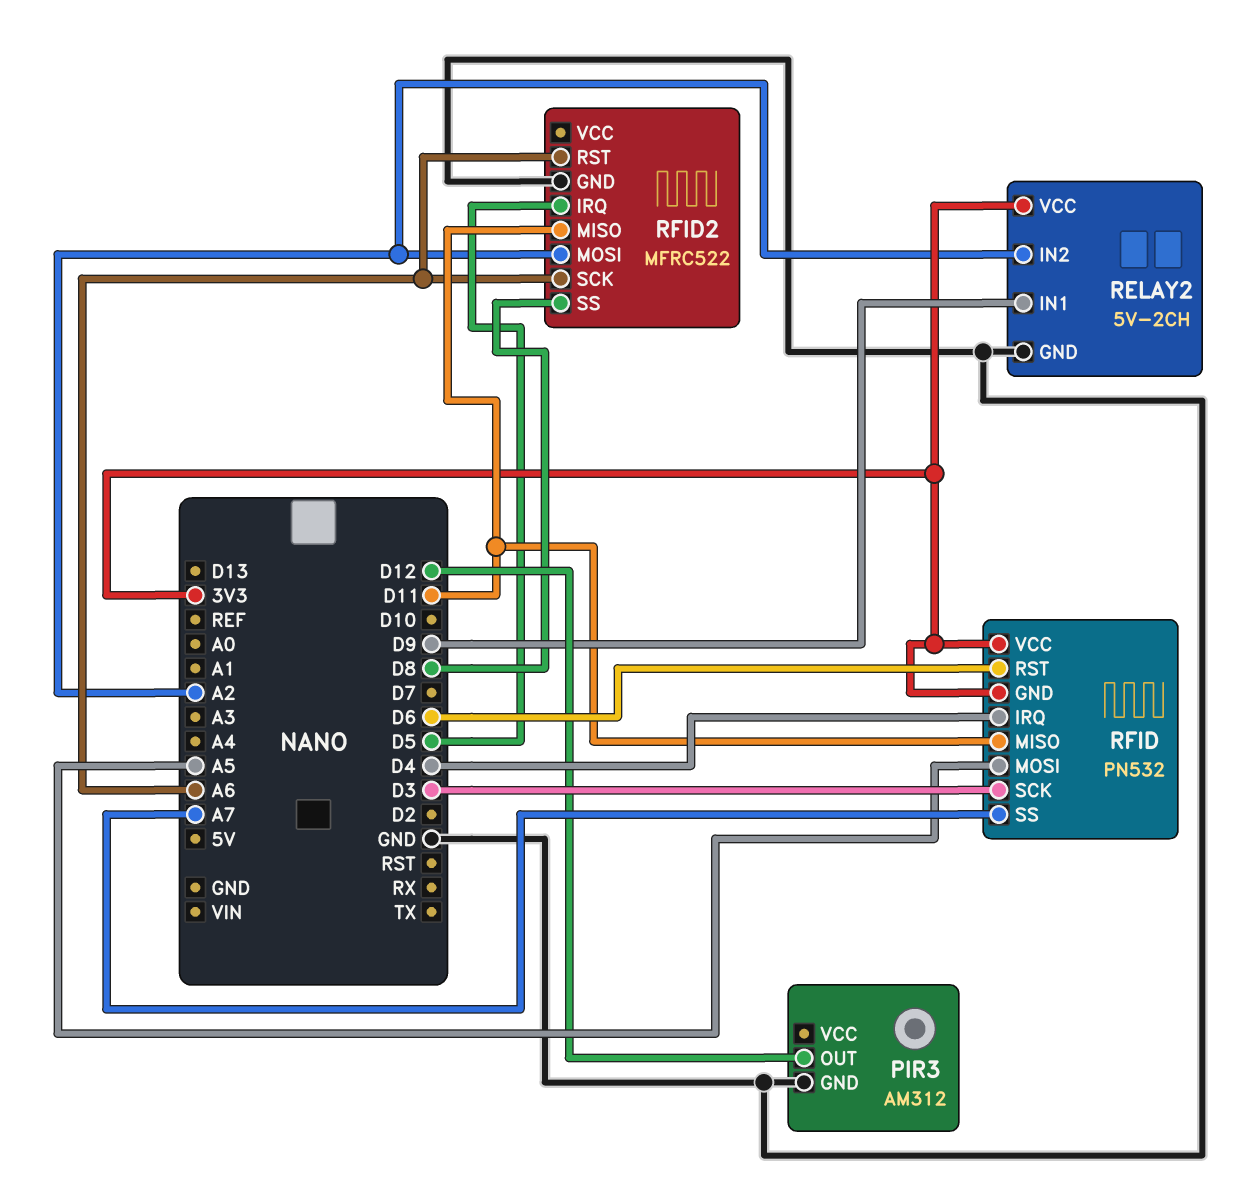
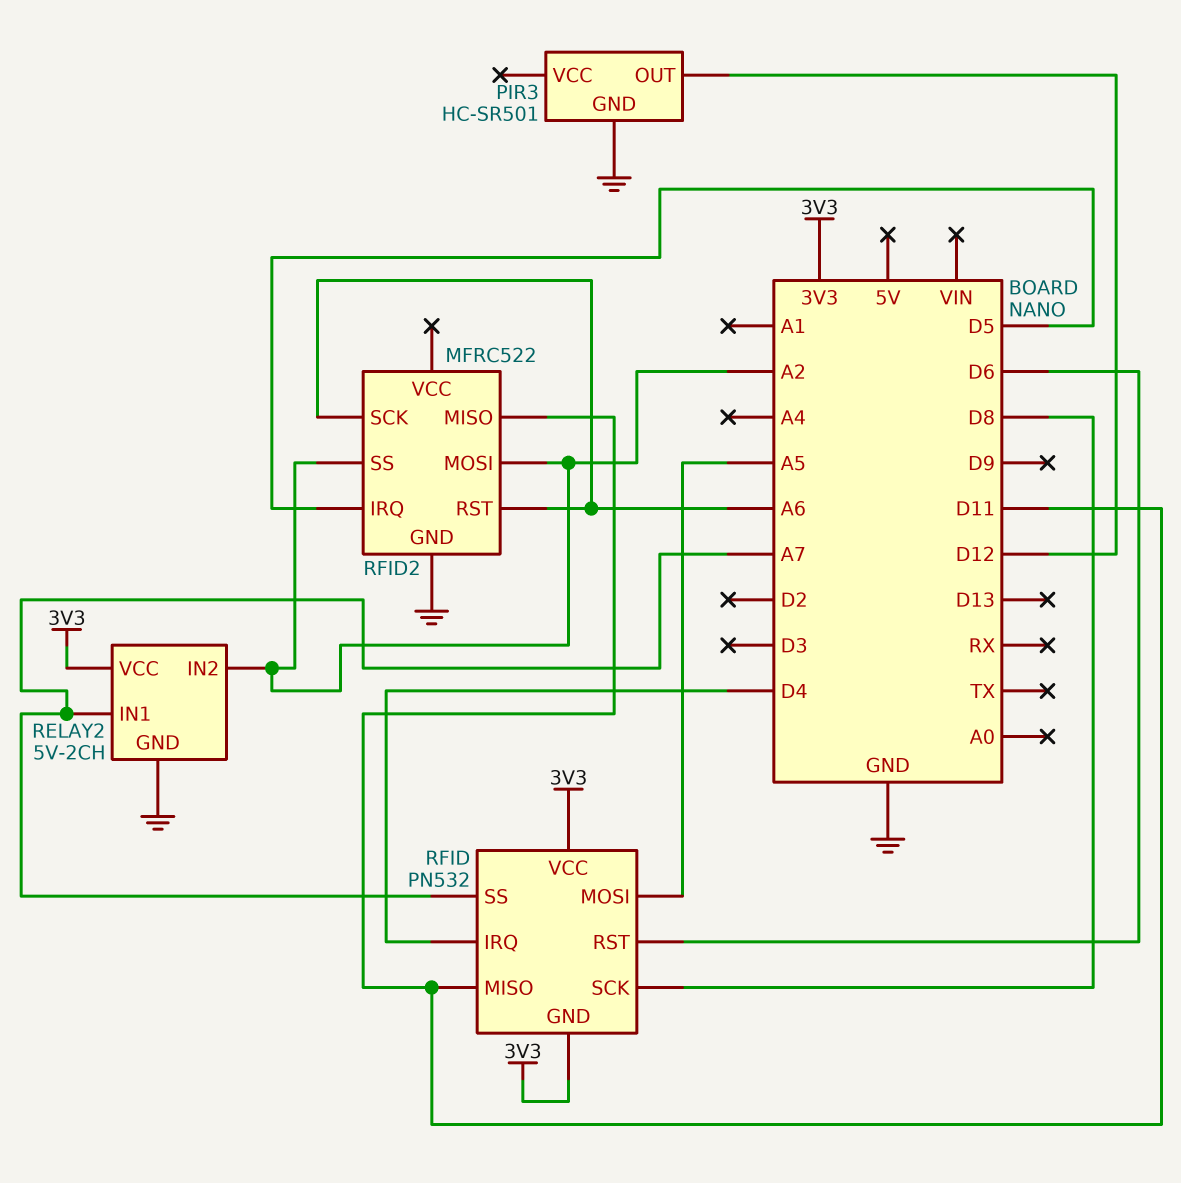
PIR3: AM312 -> HC-SR501
RELAY2 pin IN1: D9 -> A7
RFID pin SCK: D3 -> D8
RFID2 pin SS: D8 -> A2

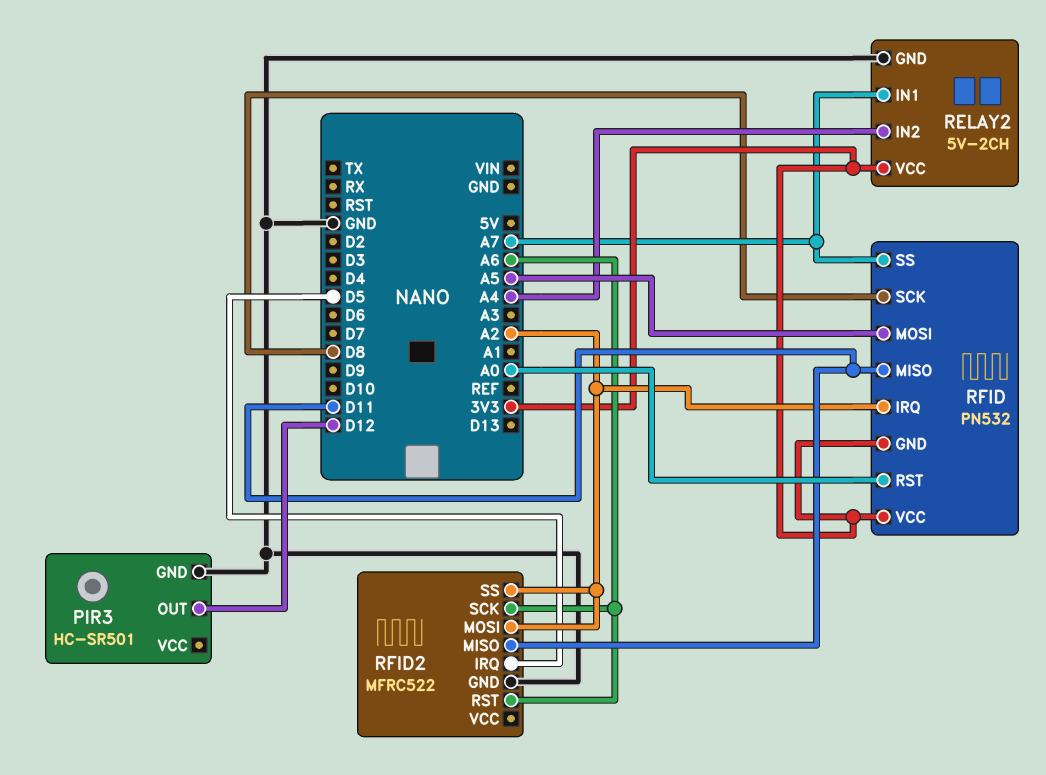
RELAY2 pin IN2: A2 -> A4
RFID pin IRQ: D4 -> A2
RFID pin RST: D6 -> A0

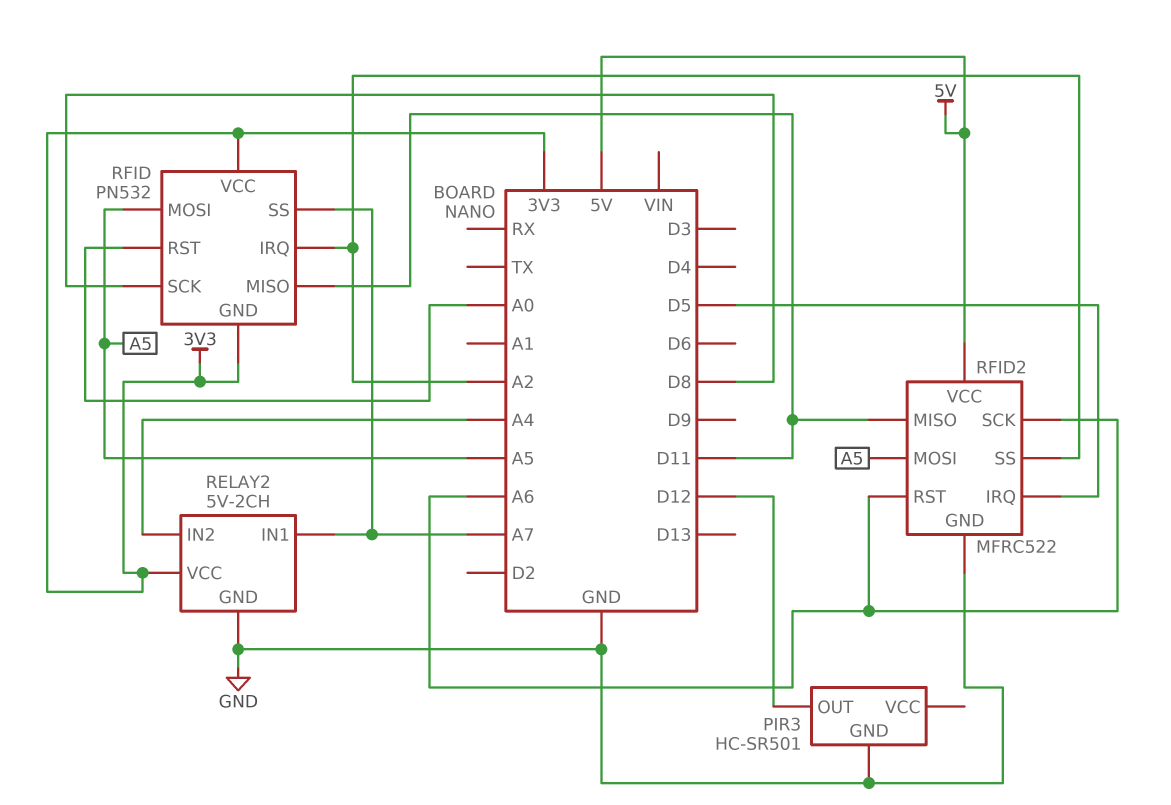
RFID2 pin MOSI: A2 -> A5
RFID2 pin VCC: none -> 5V

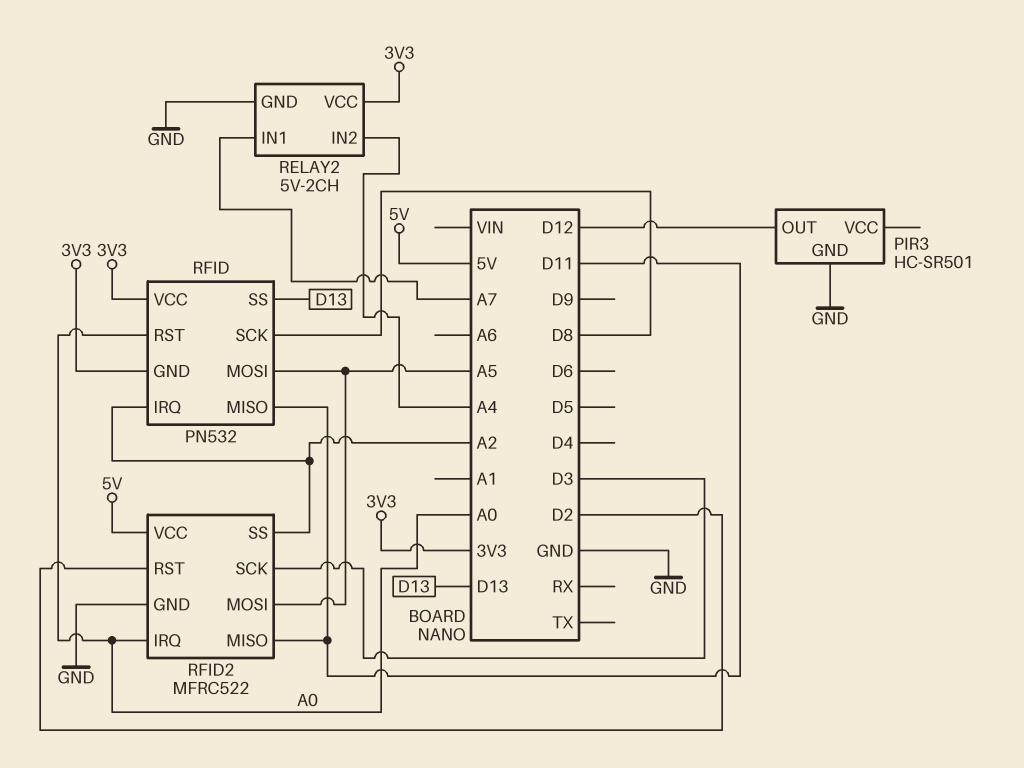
RFID pin SS: A7 -> D13
RFID2 pin IRQ: D5 -> A0
RFID2 pin RST: A6 -> D2
RFID2 pin SCK: A6 -> D3

